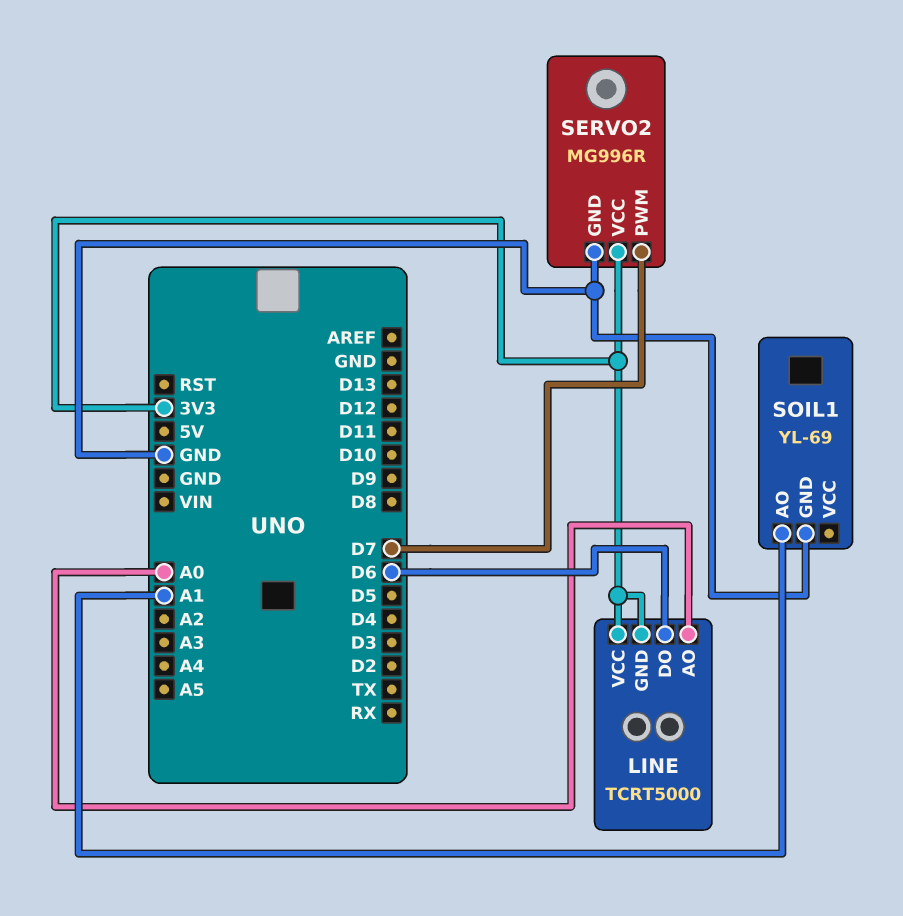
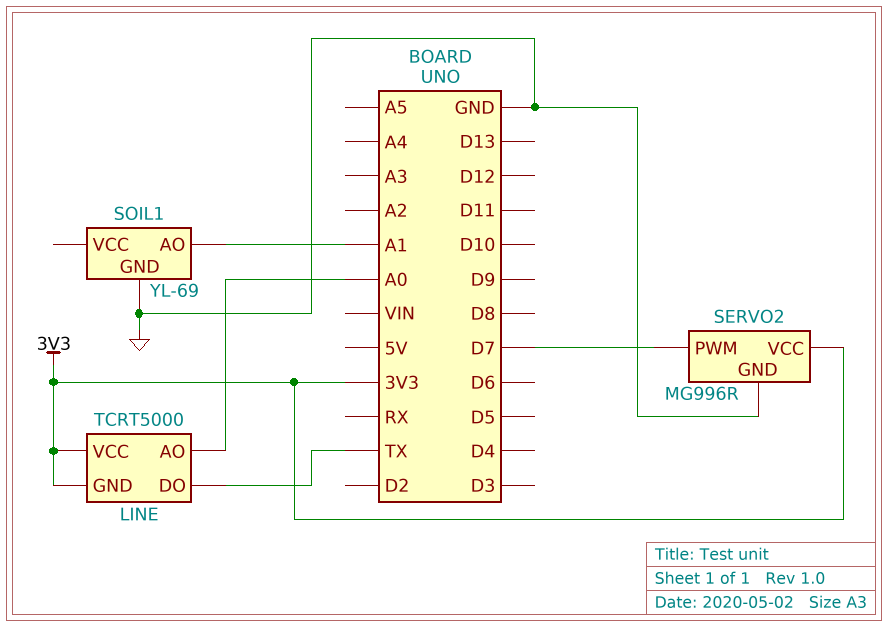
LINE pin DO: D6 -> TX

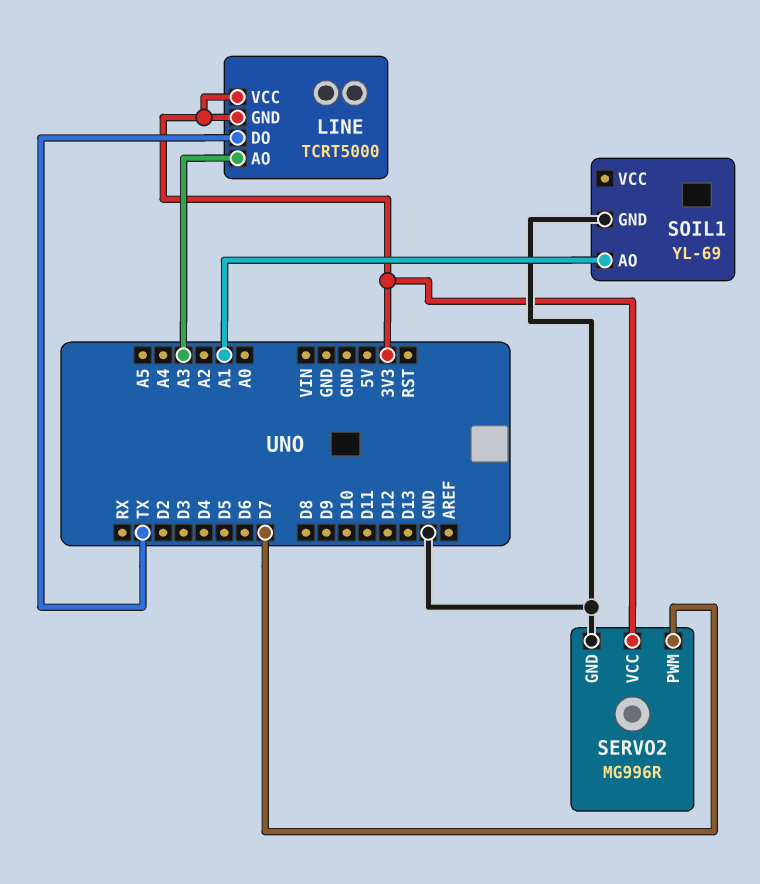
LINE pin AO: A0 -> A3

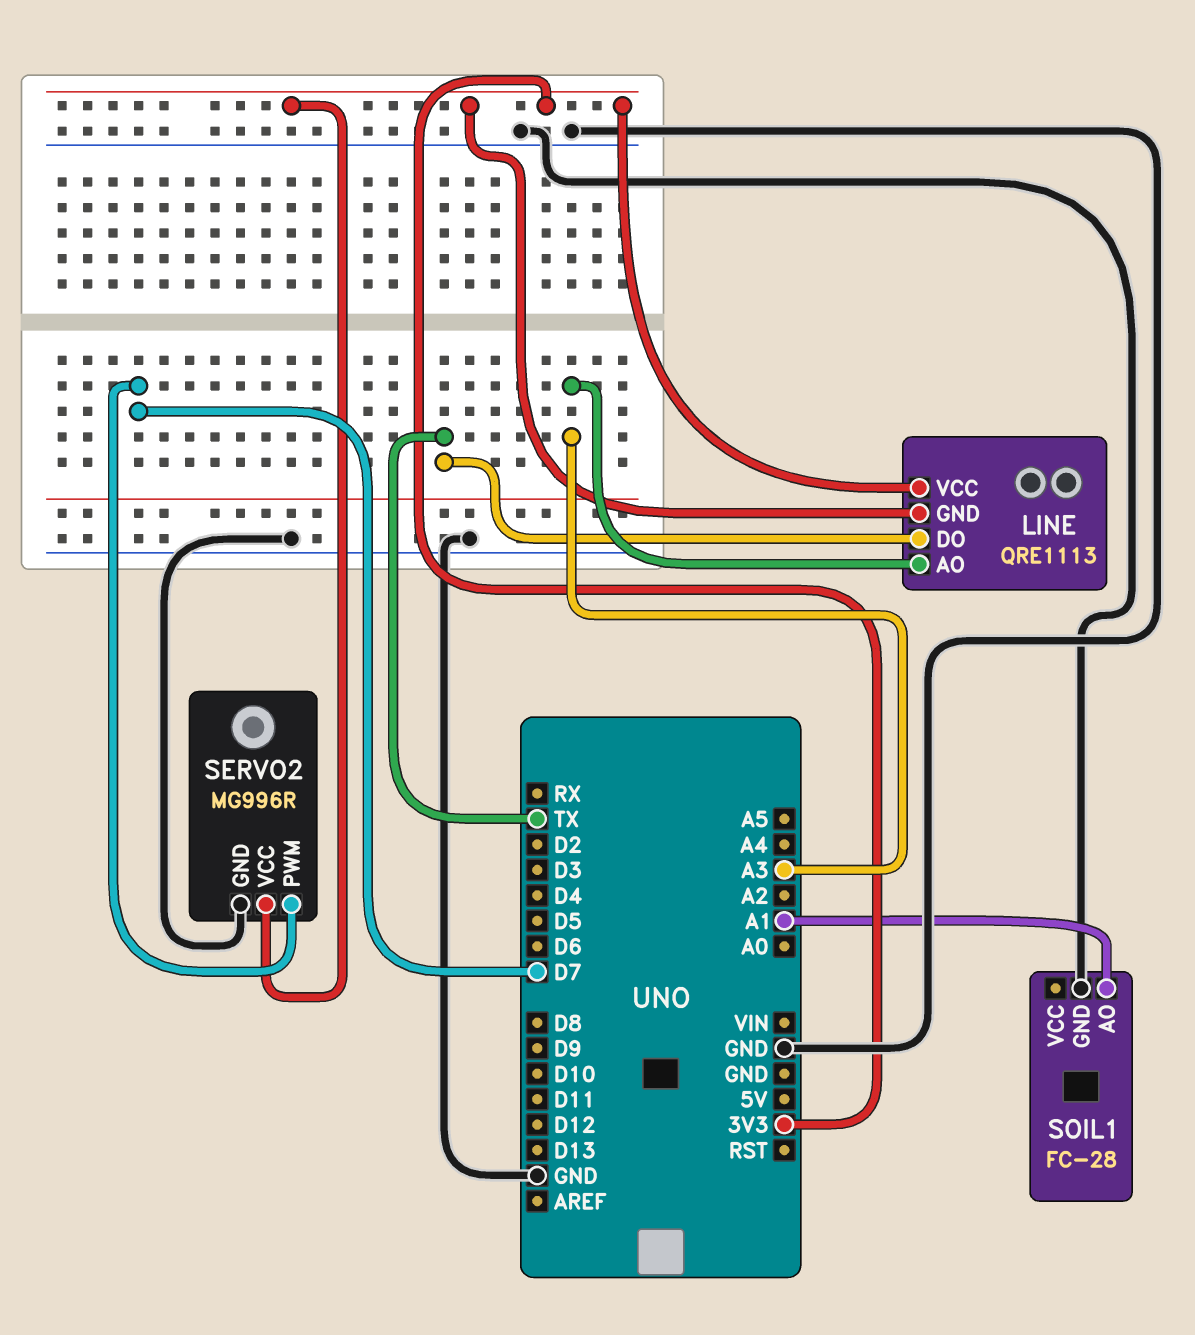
LINE: TCRT5000 -> QRE1113
SOIL1: YL-69 -> FC-28

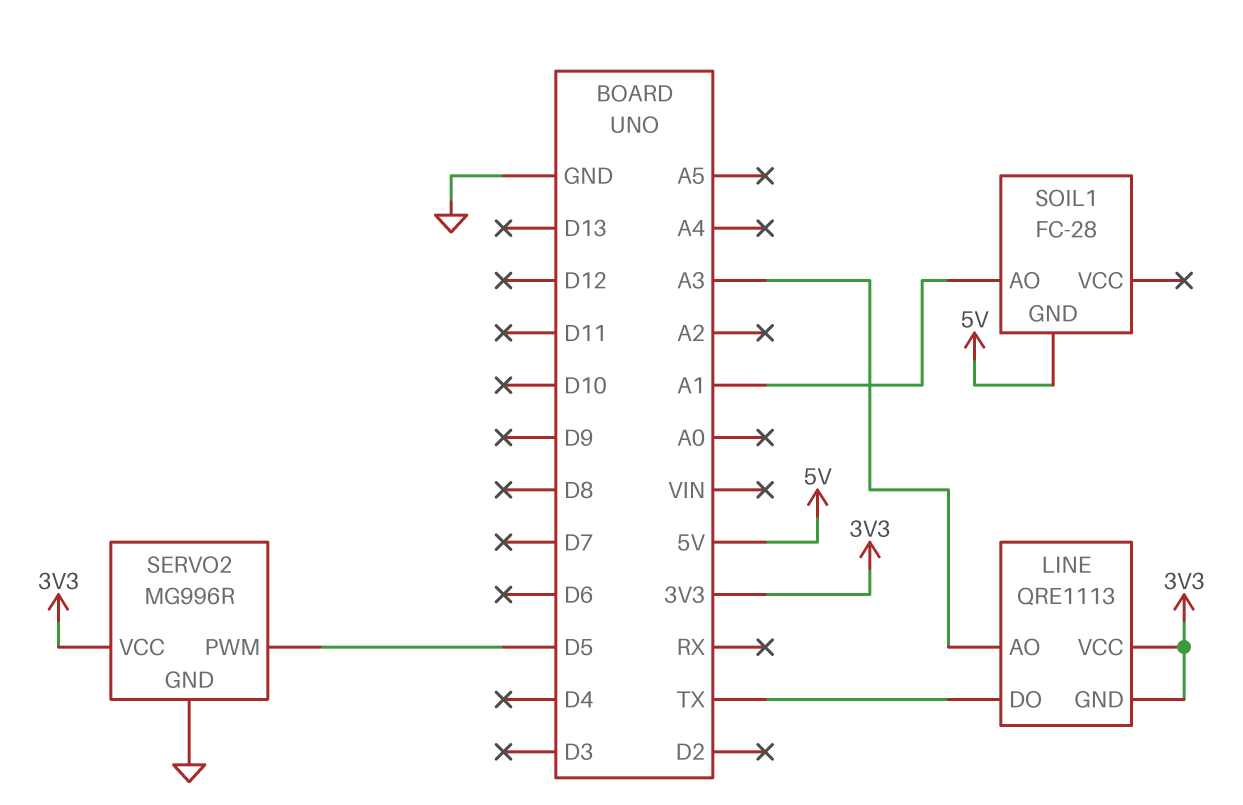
SERVO2 pin PWM: D7 -> D5
SOIL1 pin GND: GND -> 5V

